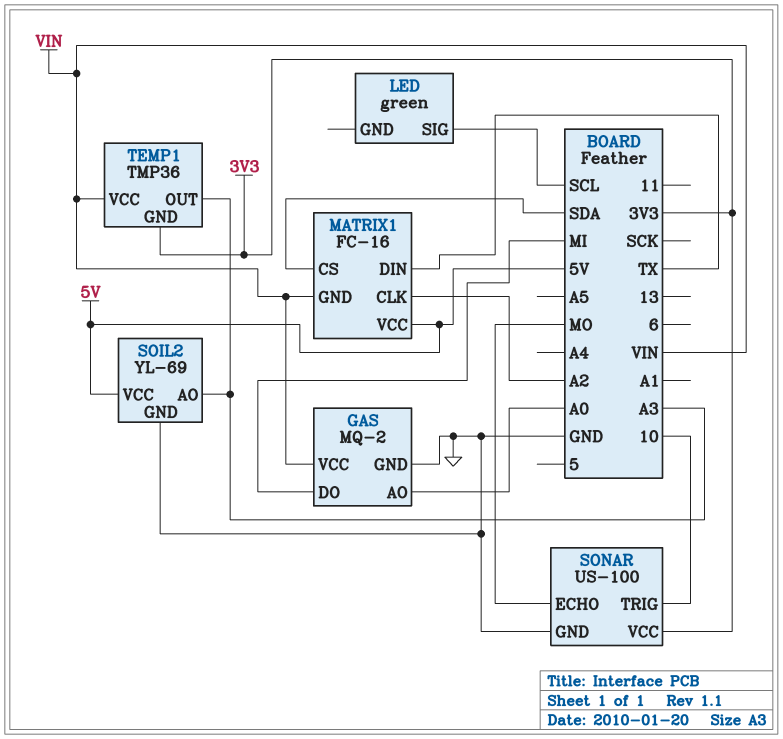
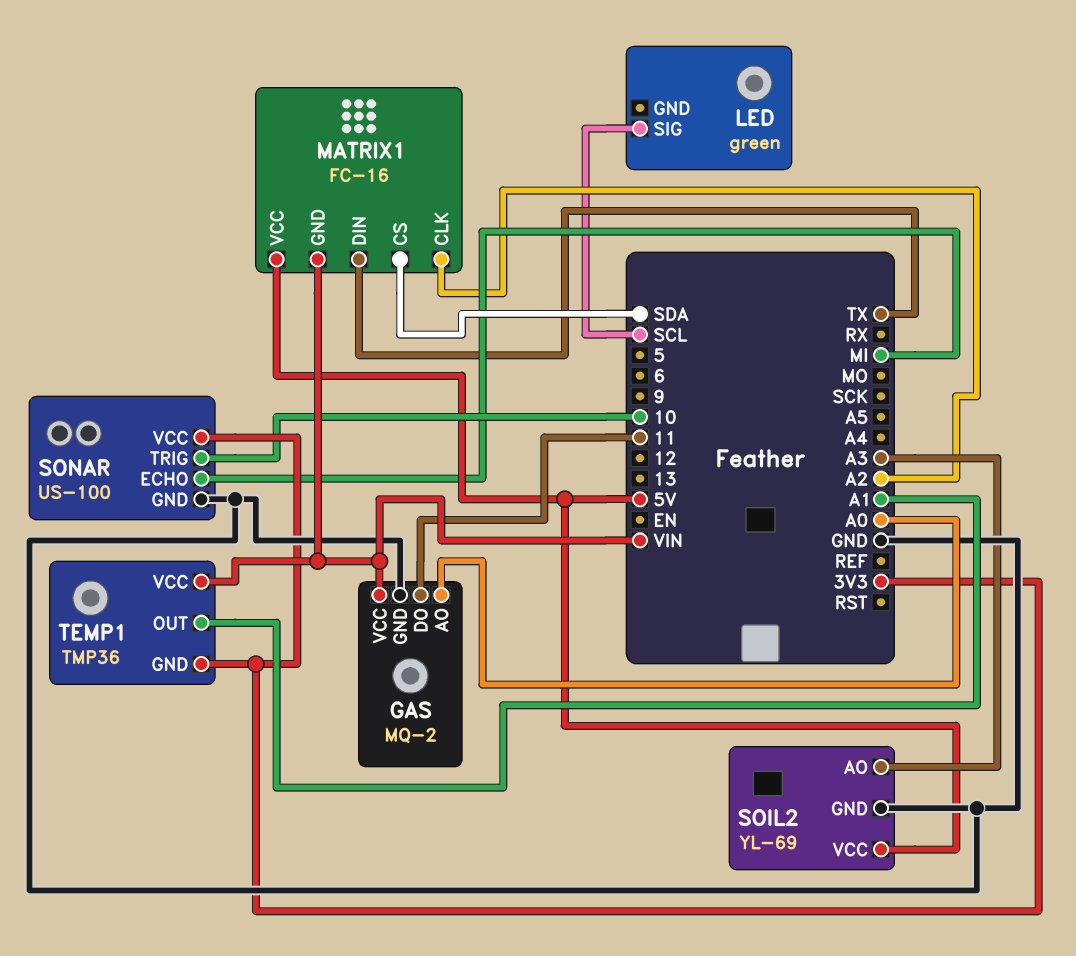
GAS pin DO: MI -> 11
SONAR pin ECHO: MO -> MI
TEMP1 pin OUT: A3 -> A1

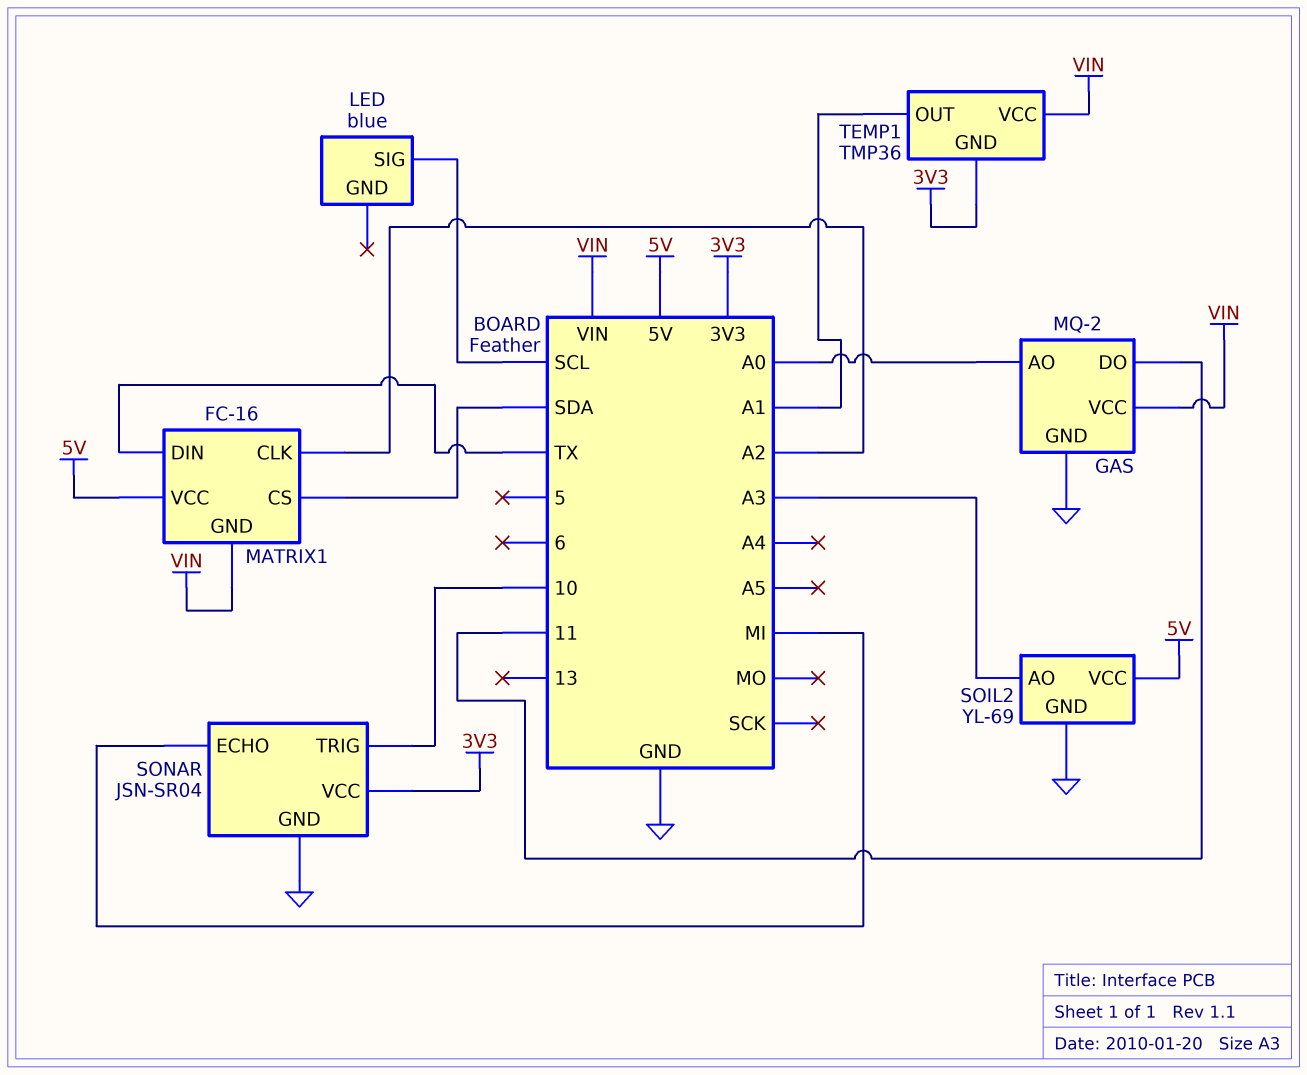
LED: green -> blue
SONAR: US-100 -> JSN-SR04

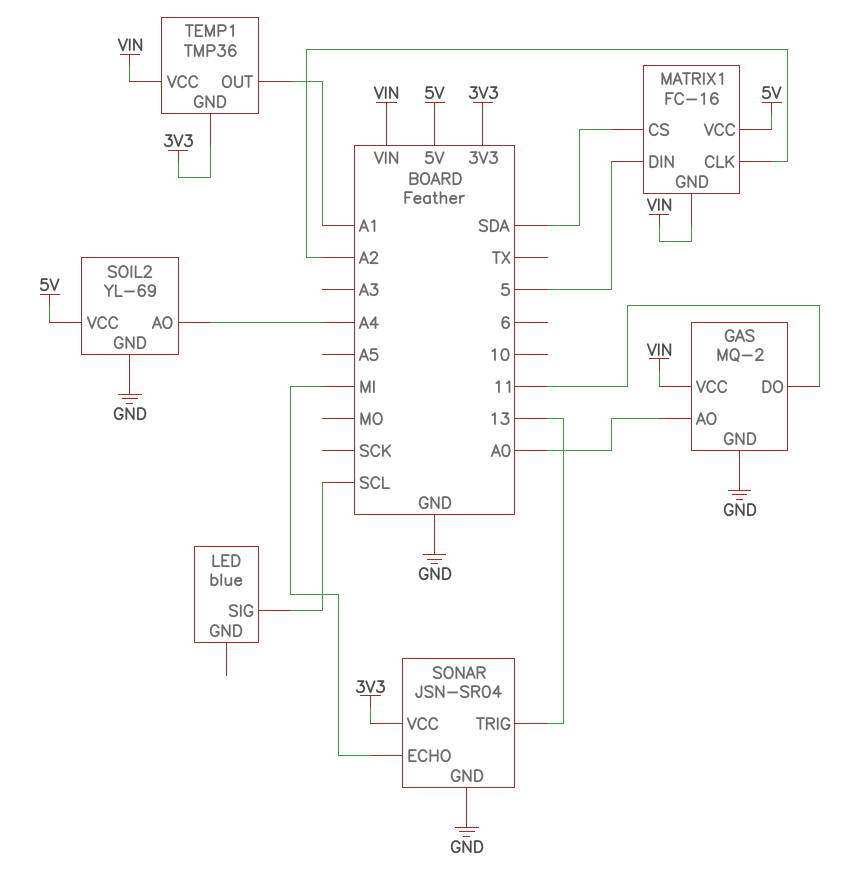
MATRIX1 pin DIN: TX -> 5
SOIL2 pin AO: A3 -> A4
SONAR pin TRIG: 10 -> 13

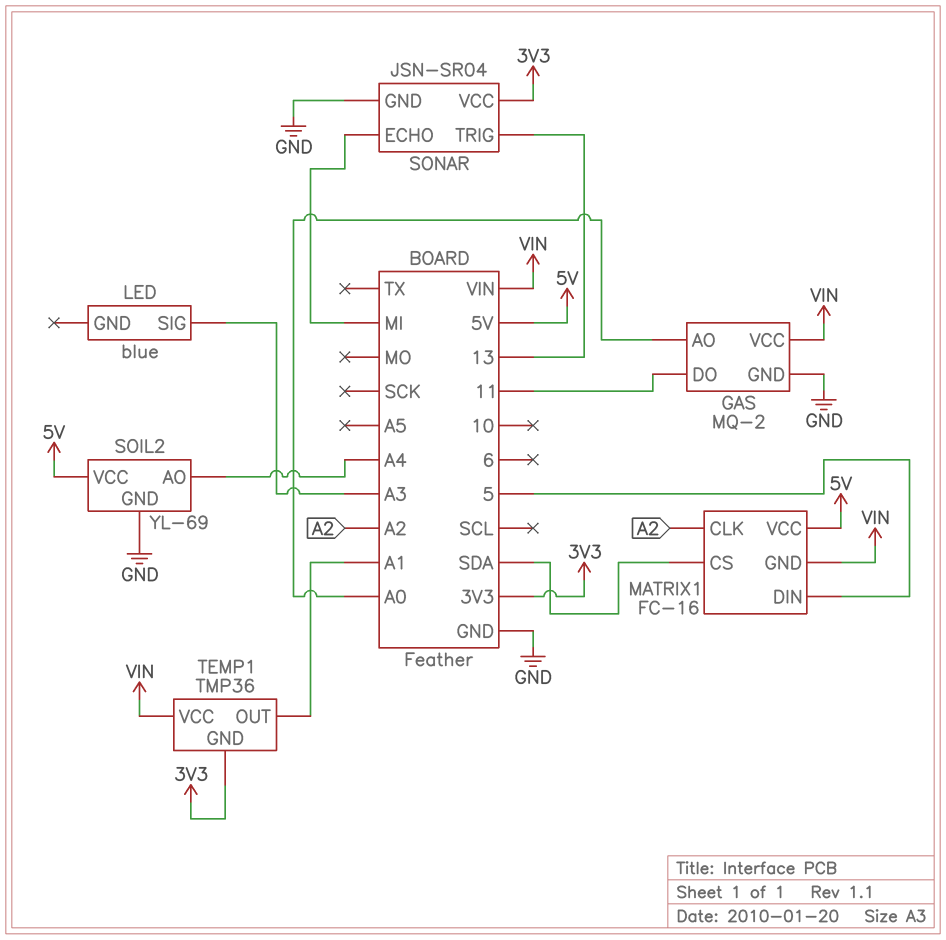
LED pin SIG: SCL -> A3

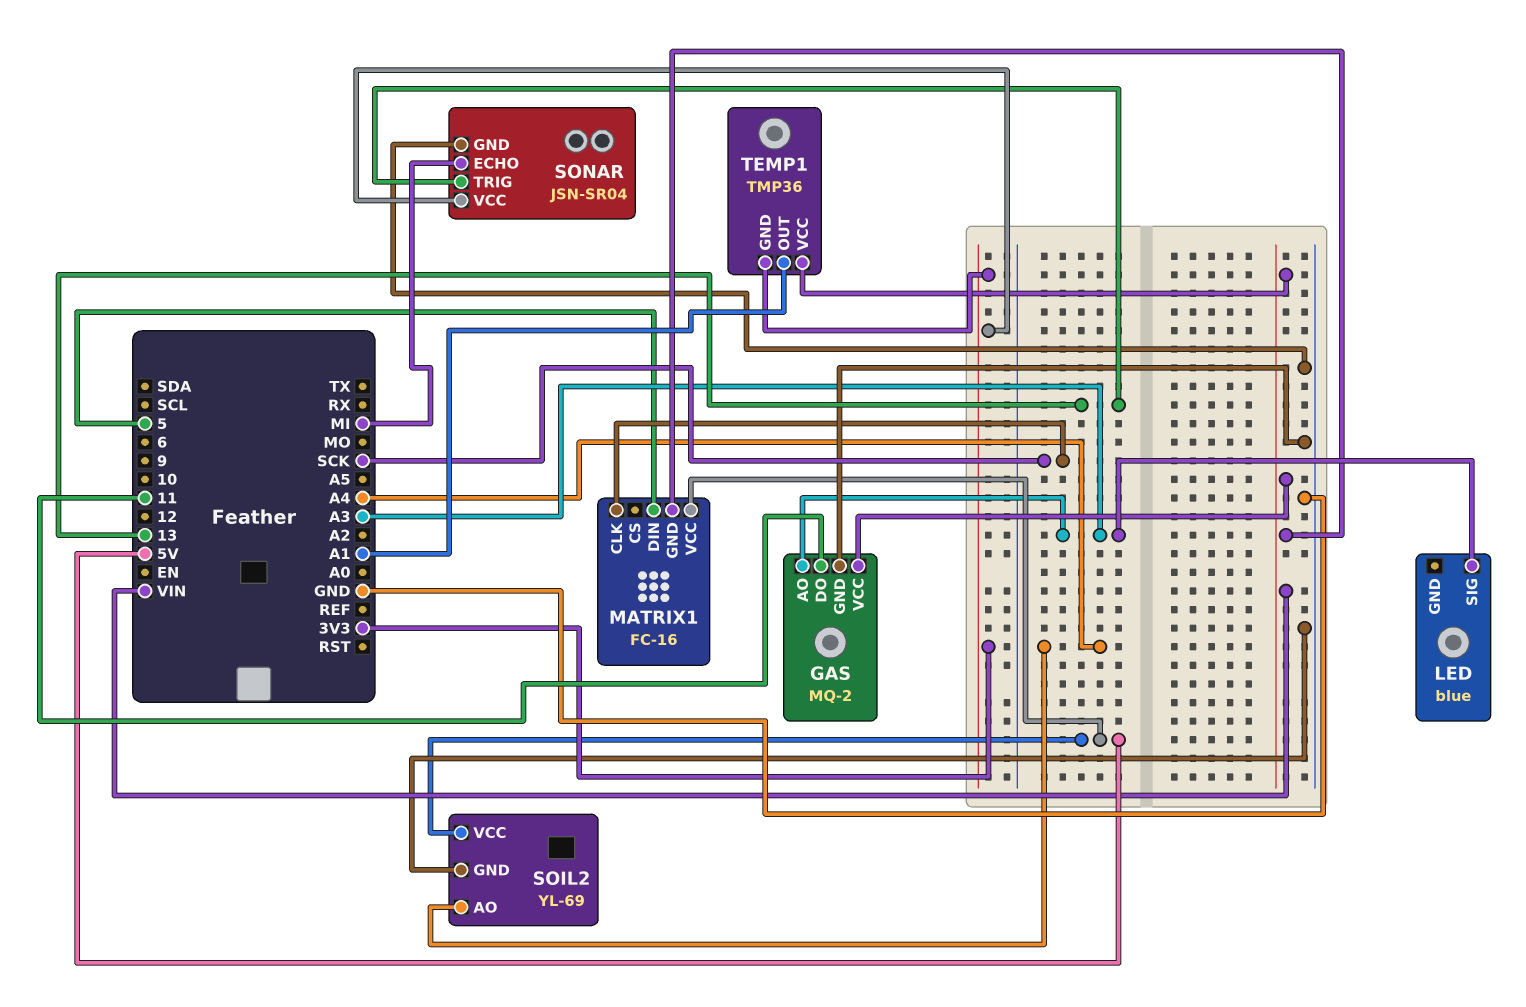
GAS pin AO: A0 -> A3
MATRIX1 pin CLK: A2 -> SCK
MATRIX1 pin CS: SDA -> none

